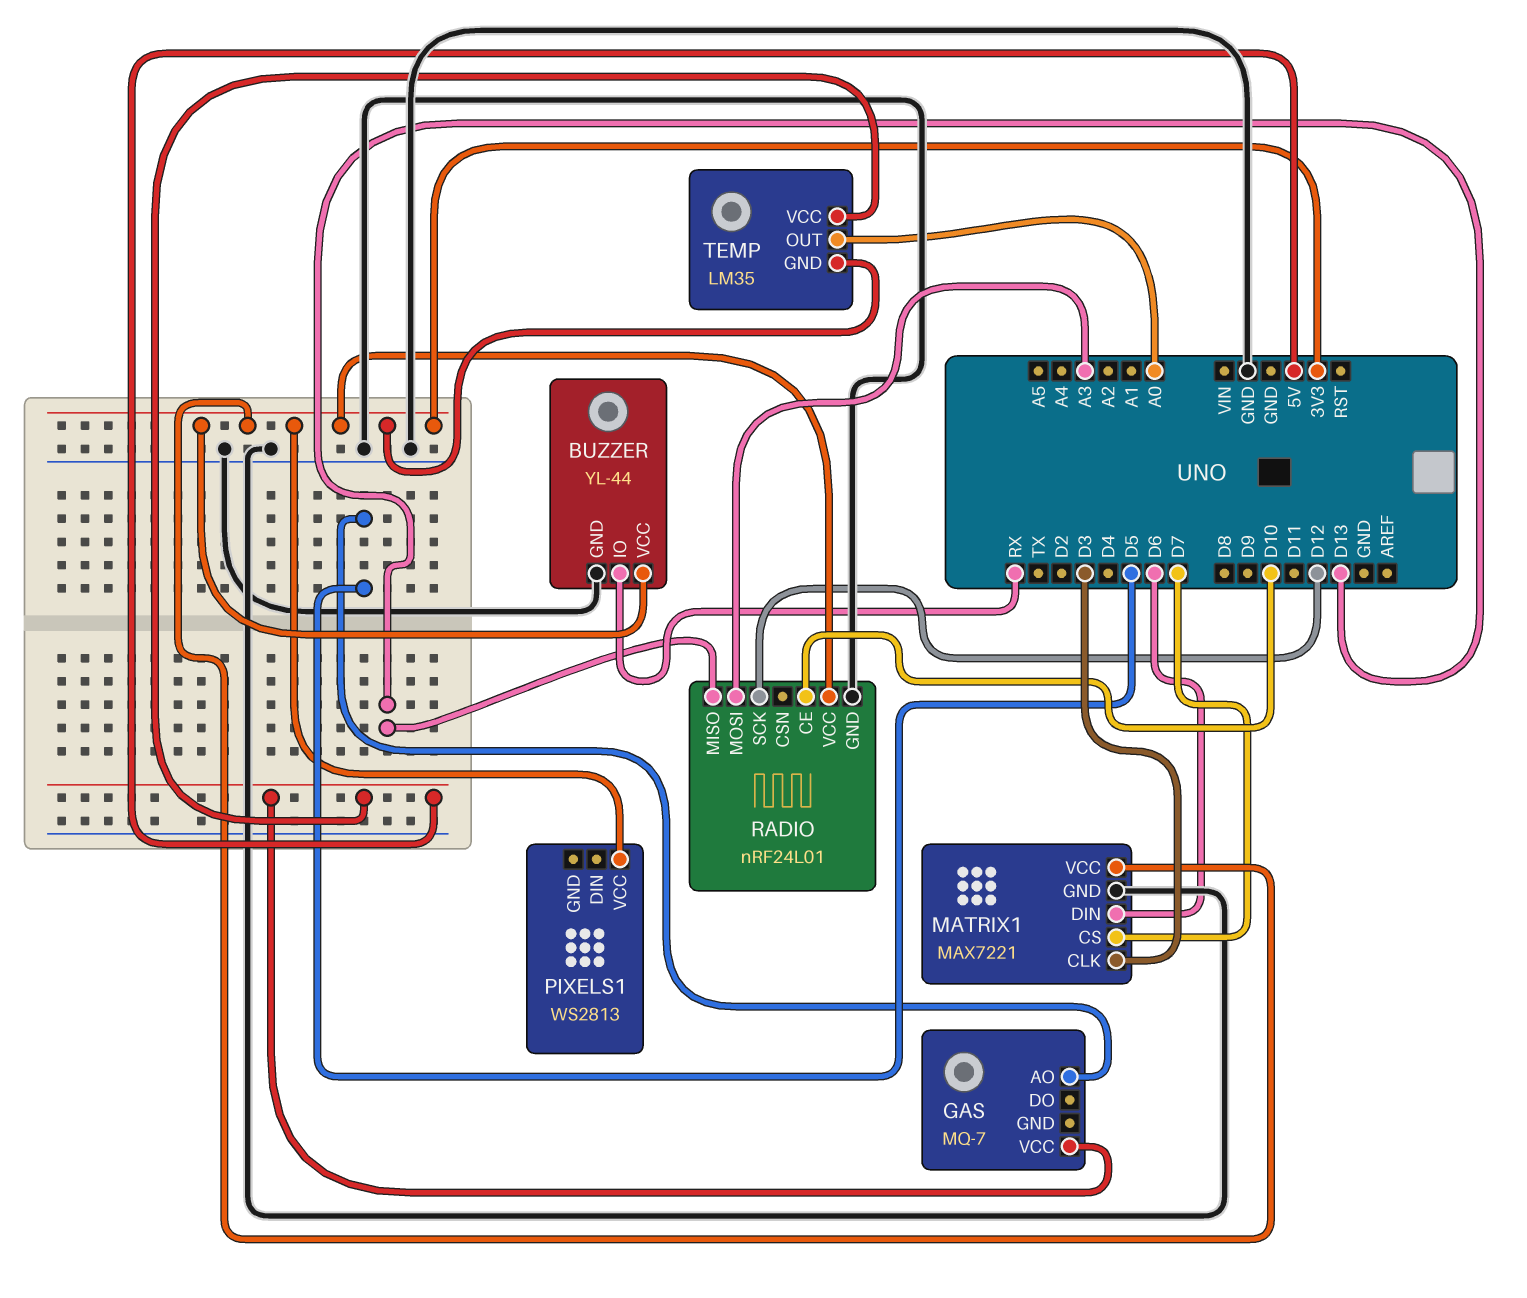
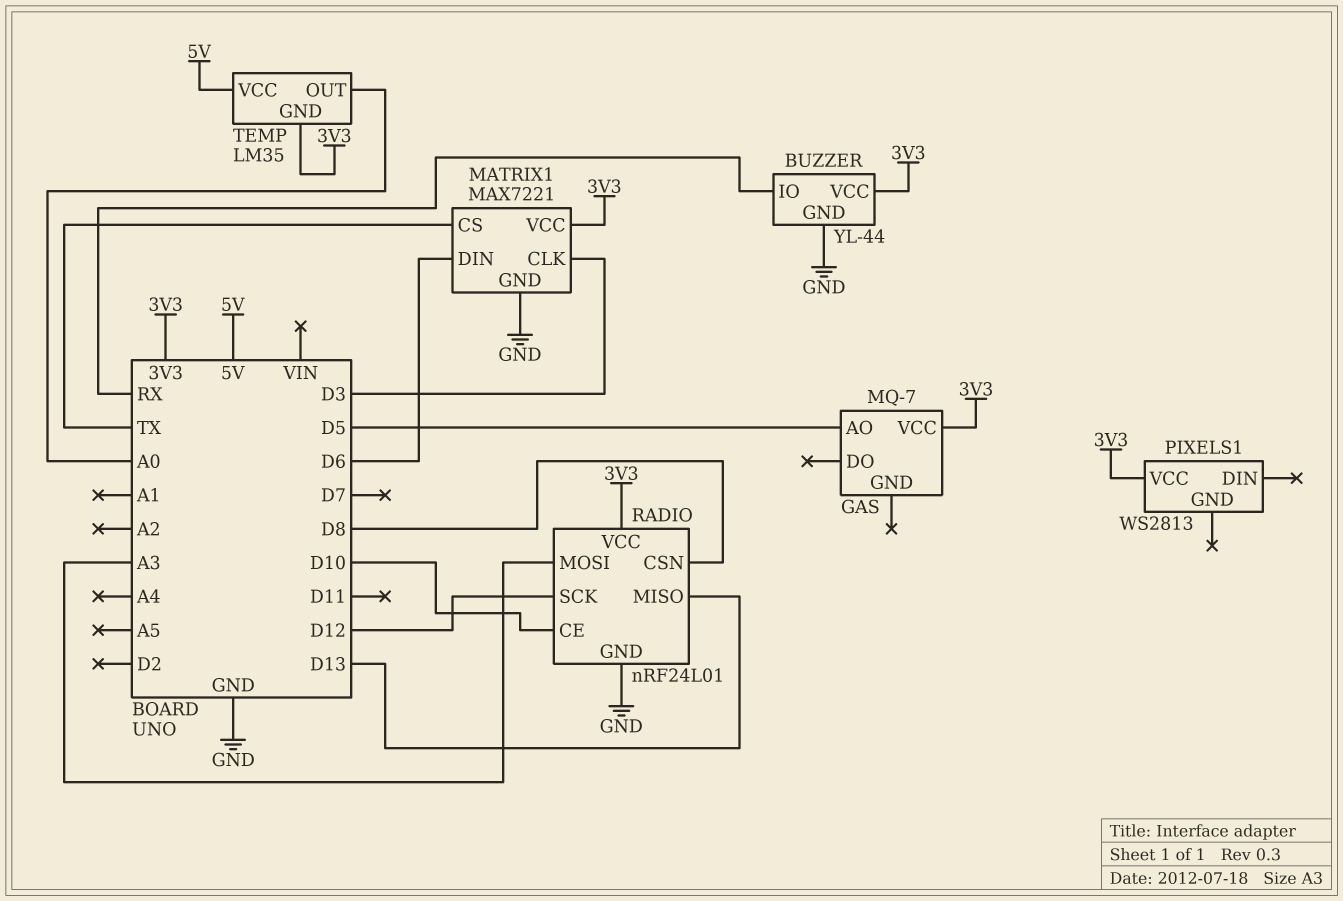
GAS pin VCC: 5V -> 3V3
MATRIX1 pin CS: D7 -> TX
RADIO pin CSN: none -> D8

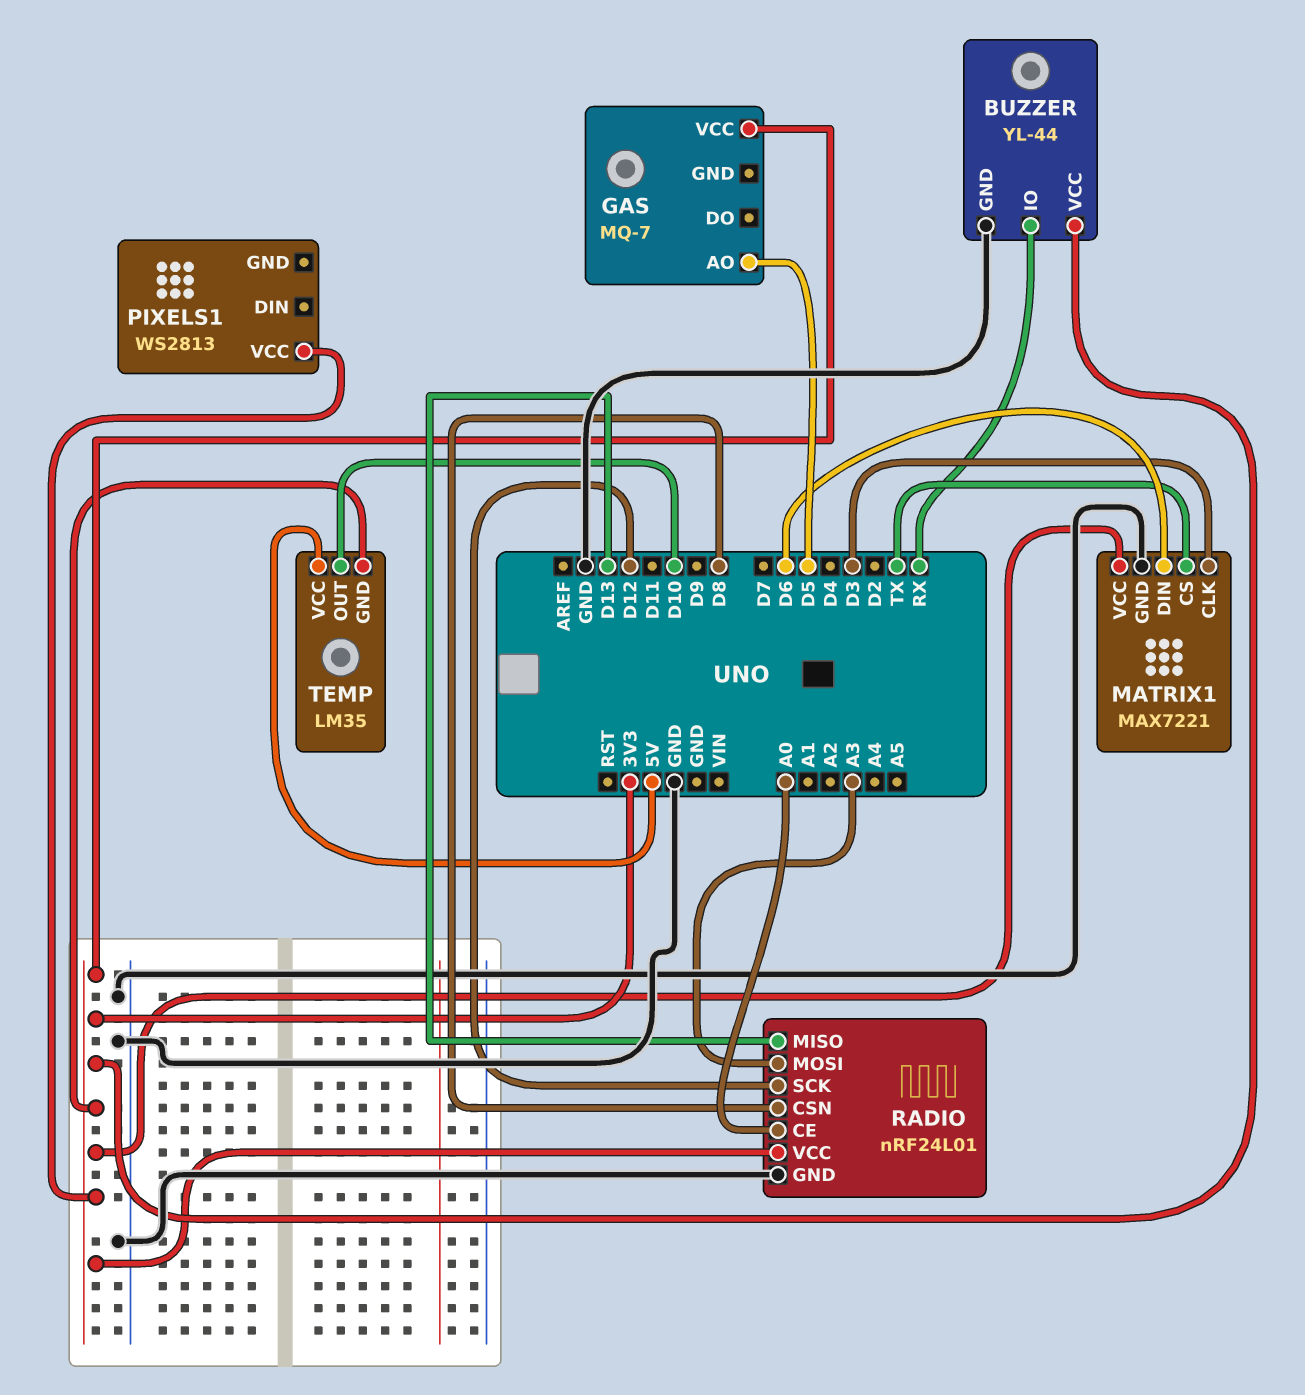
RADIO pin CE: D10 -> A0
TEMP pin OUT: A0 -> D10

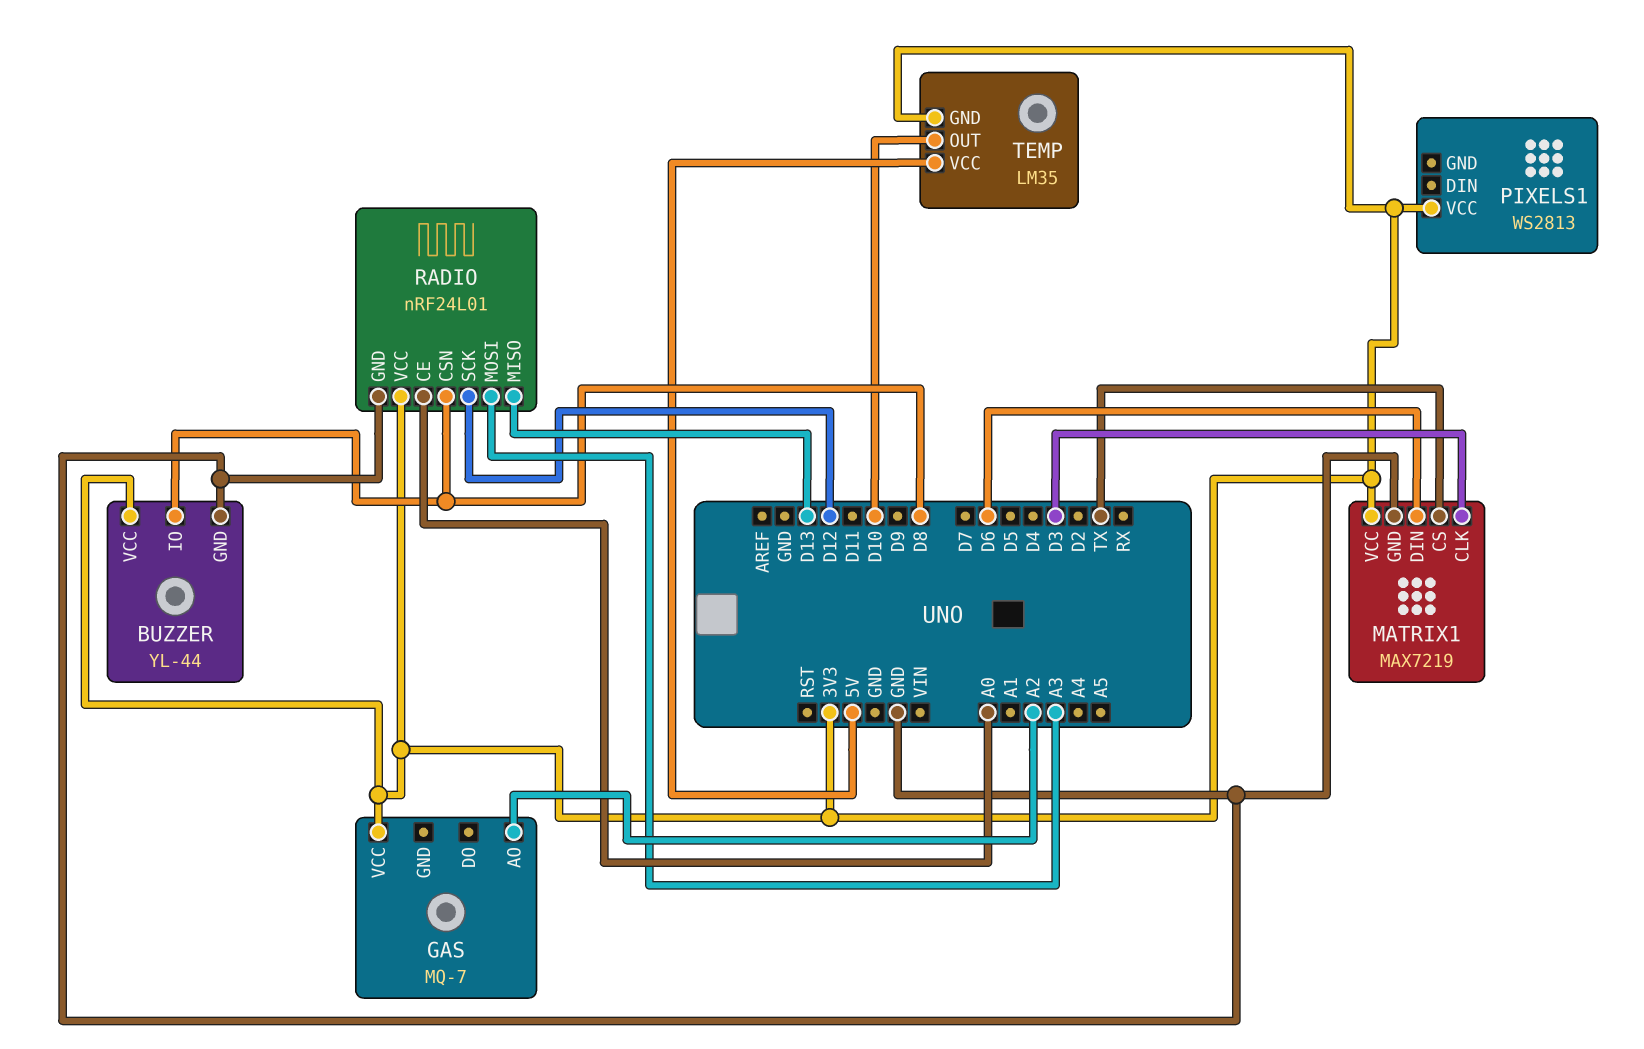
BUZZER pin IO: RX -> D8
GAS pin AO: D5 -> A2
MATRIX1: MAX7221 -> MAX7219

